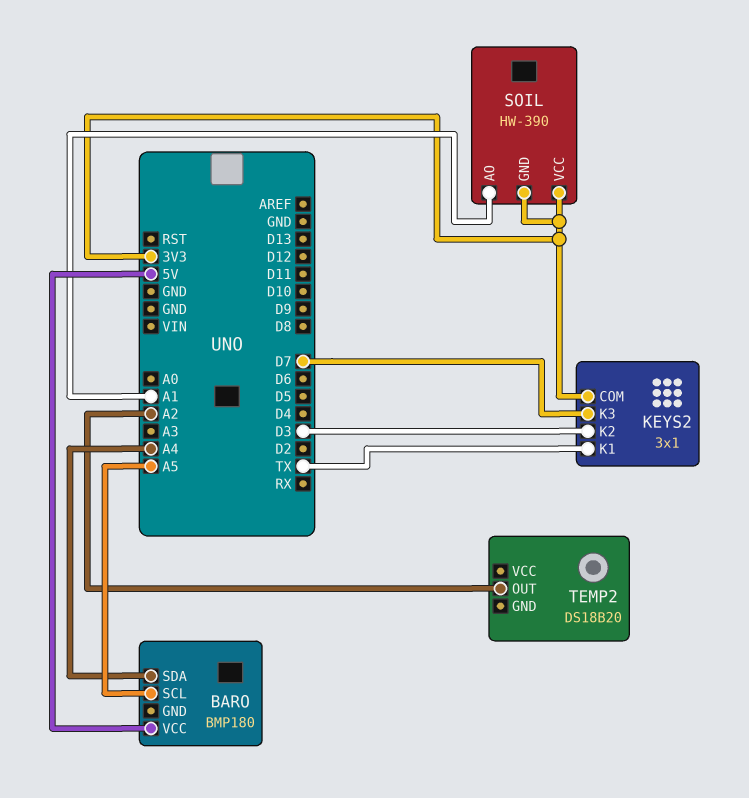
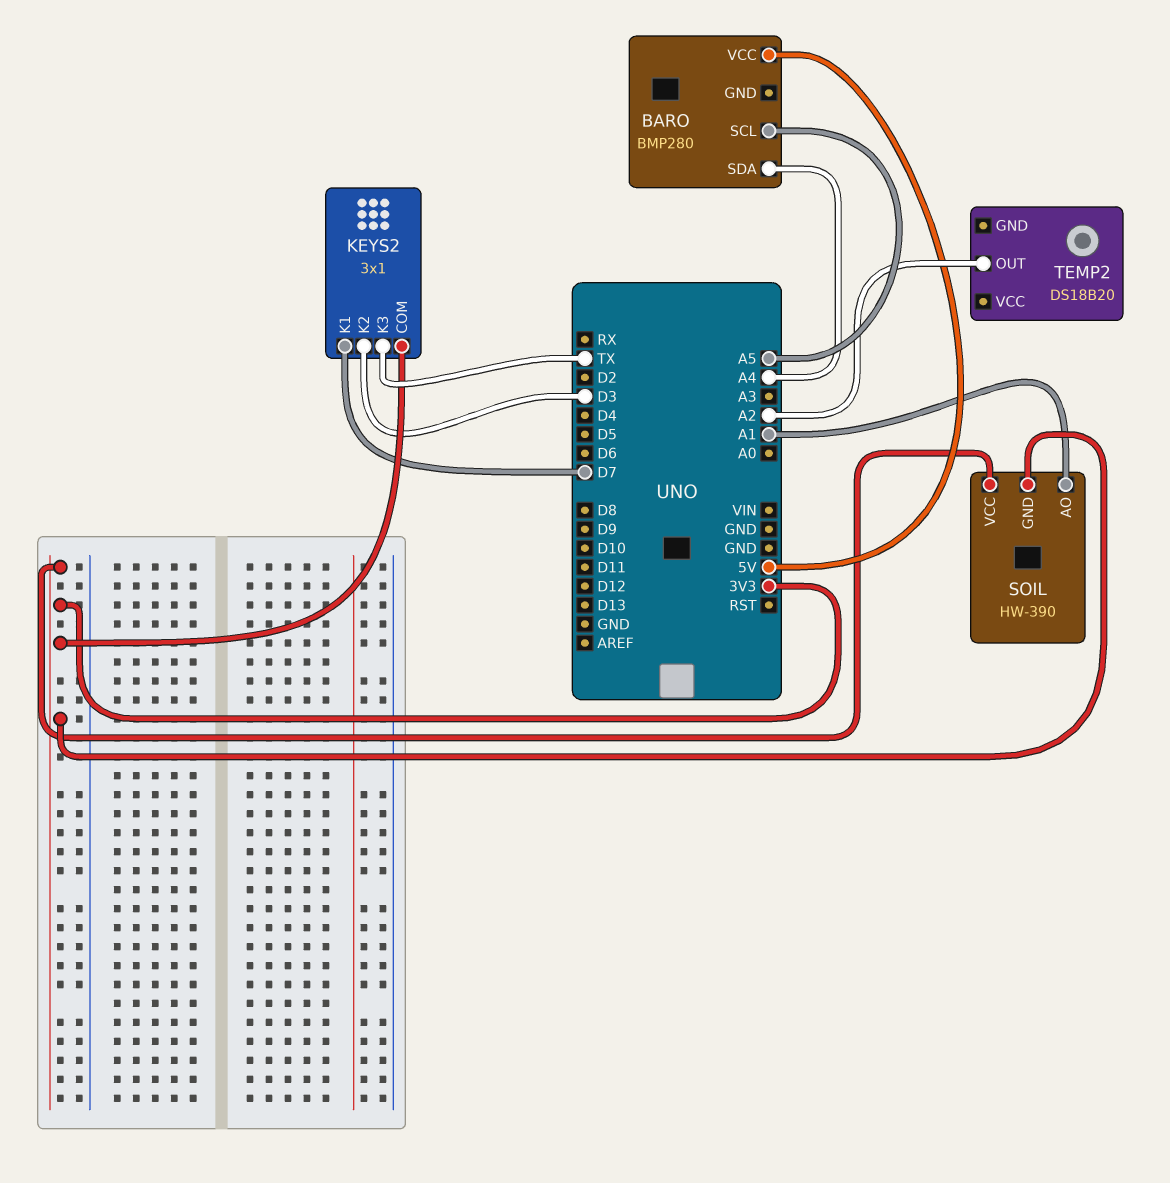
BARO: BMP180 -> BMP280
KEYS2 pin K1: TX -> D7
KEYS2 pin K3: D7 -> TX

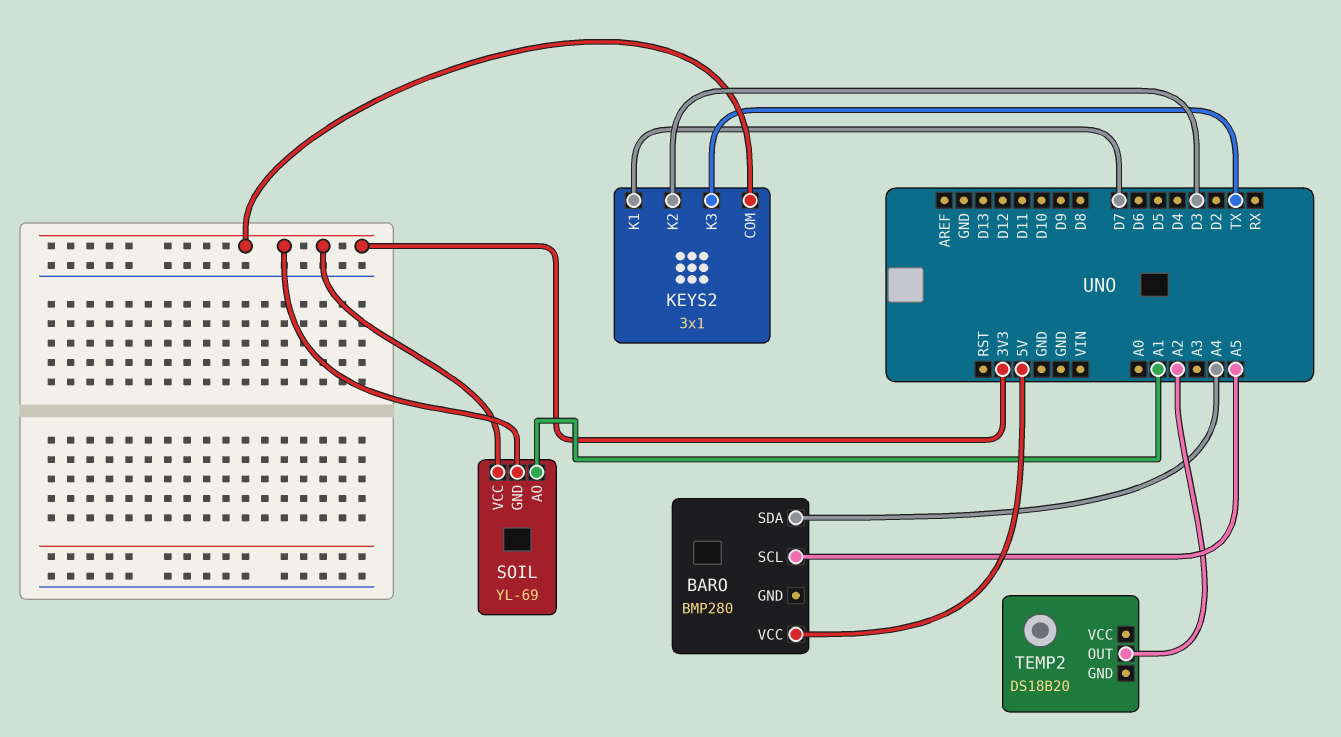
SOIL: HW-390 -> YL-69

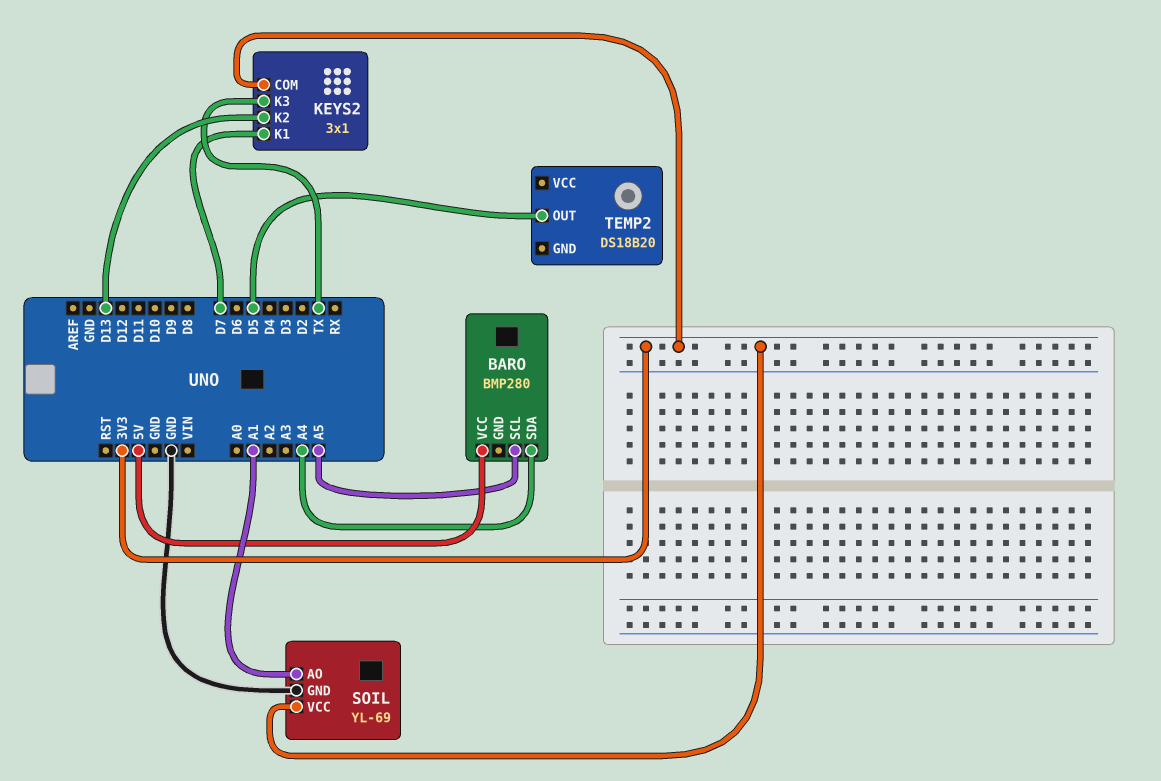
KEYS2 pin K2: D3 -> D13
SOIL pin GND: 3V3 -> GND
TEMP2 pin OUT: A2 -> D5

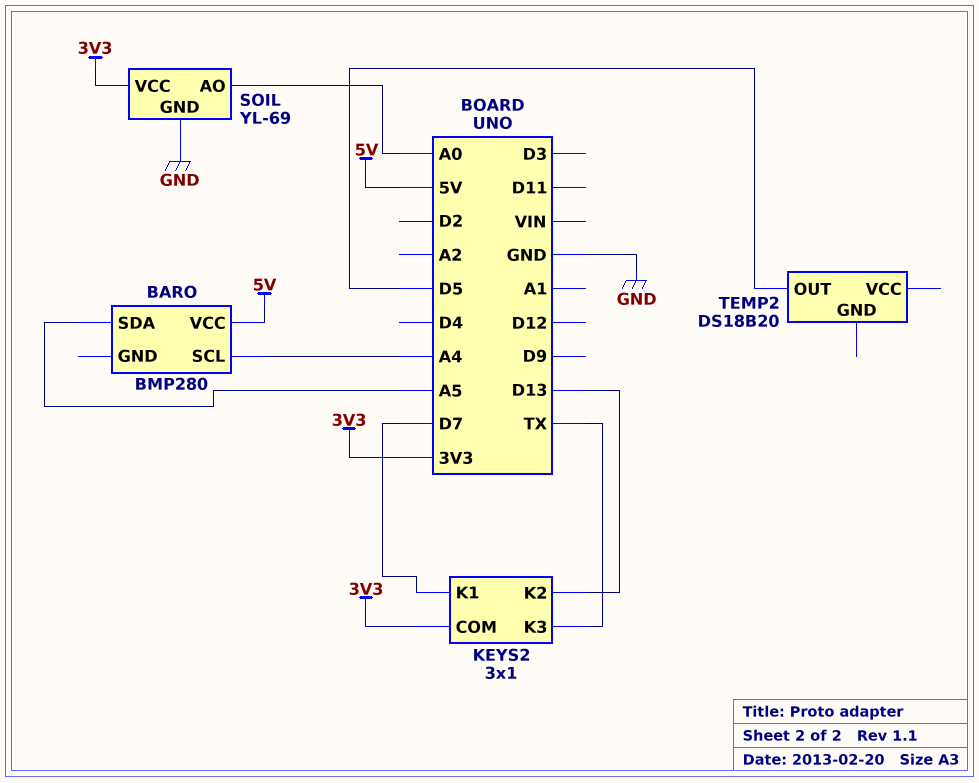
BARO pin SCL: A5 -> A4
BARO pin SDA: A4 -> A5
SOIL pin AO: A1 -> A0

